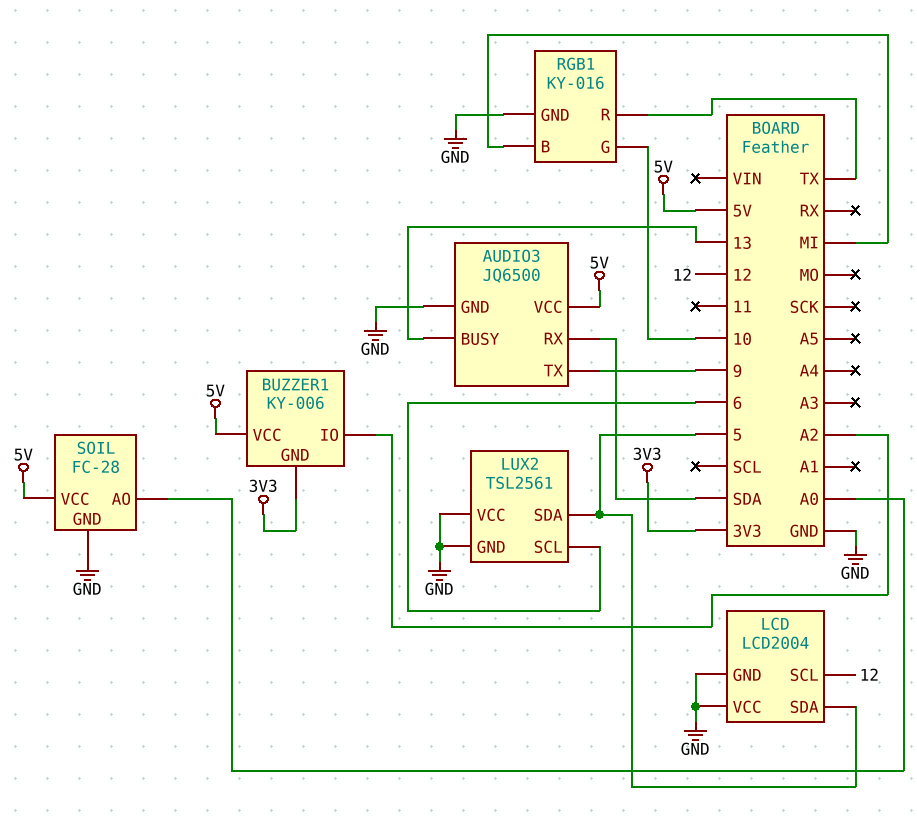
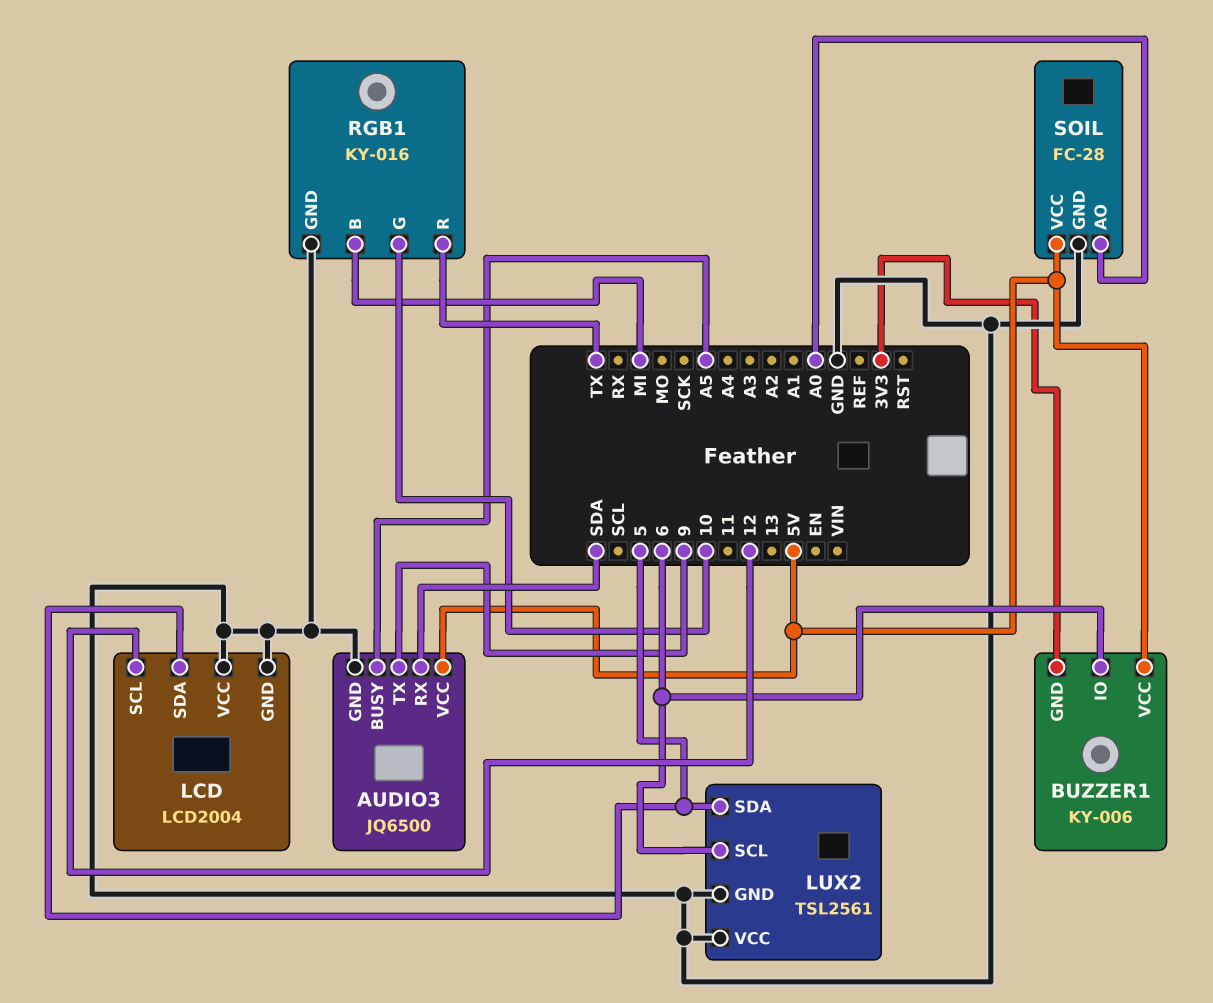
AUDIO3 pin BUSY: 13 -> A5
BUZZER1 pin IO: A2 -> 6

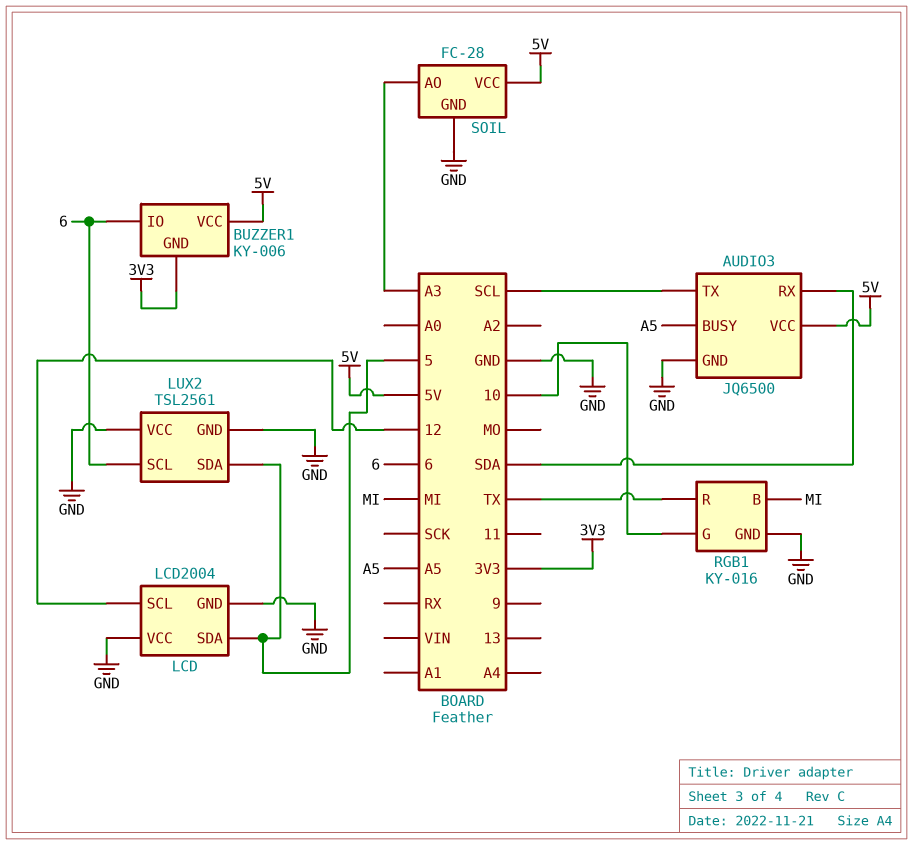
AUDIO3 pin TX: 9 -> SCL
SOIL pin AO: A0 -> A3

